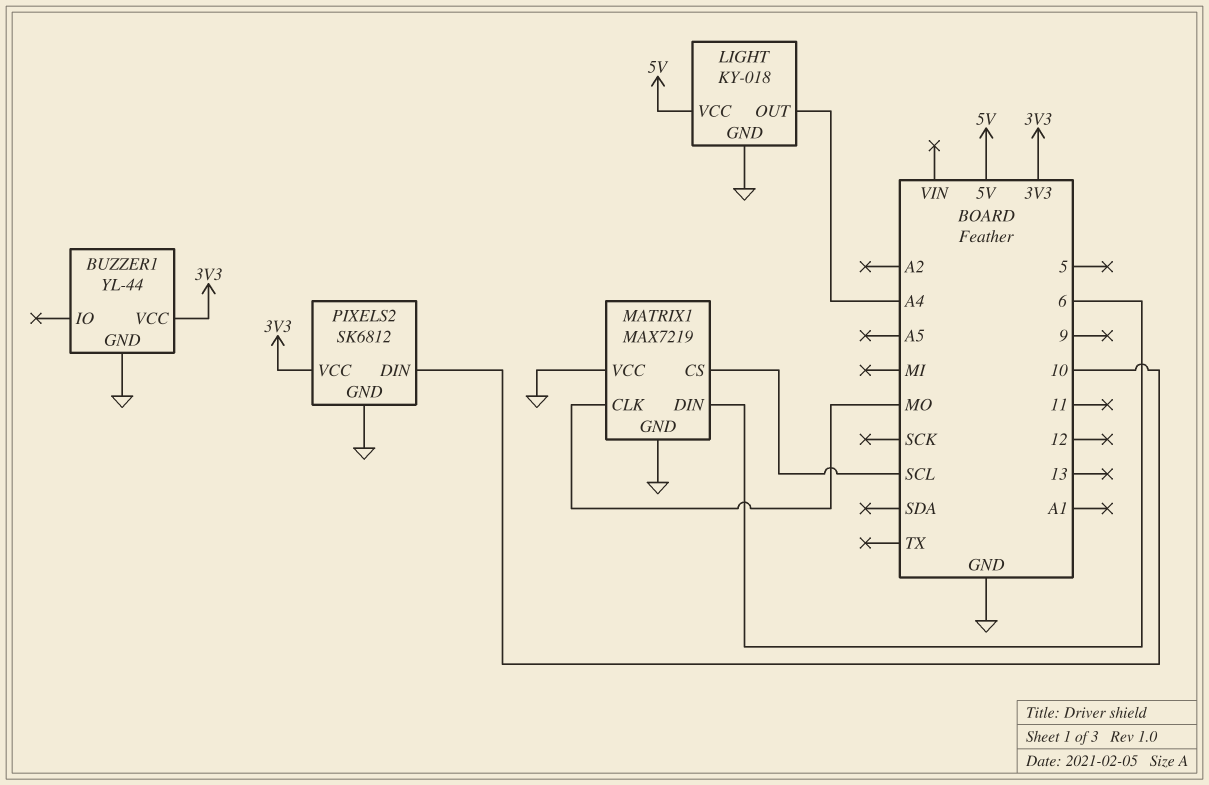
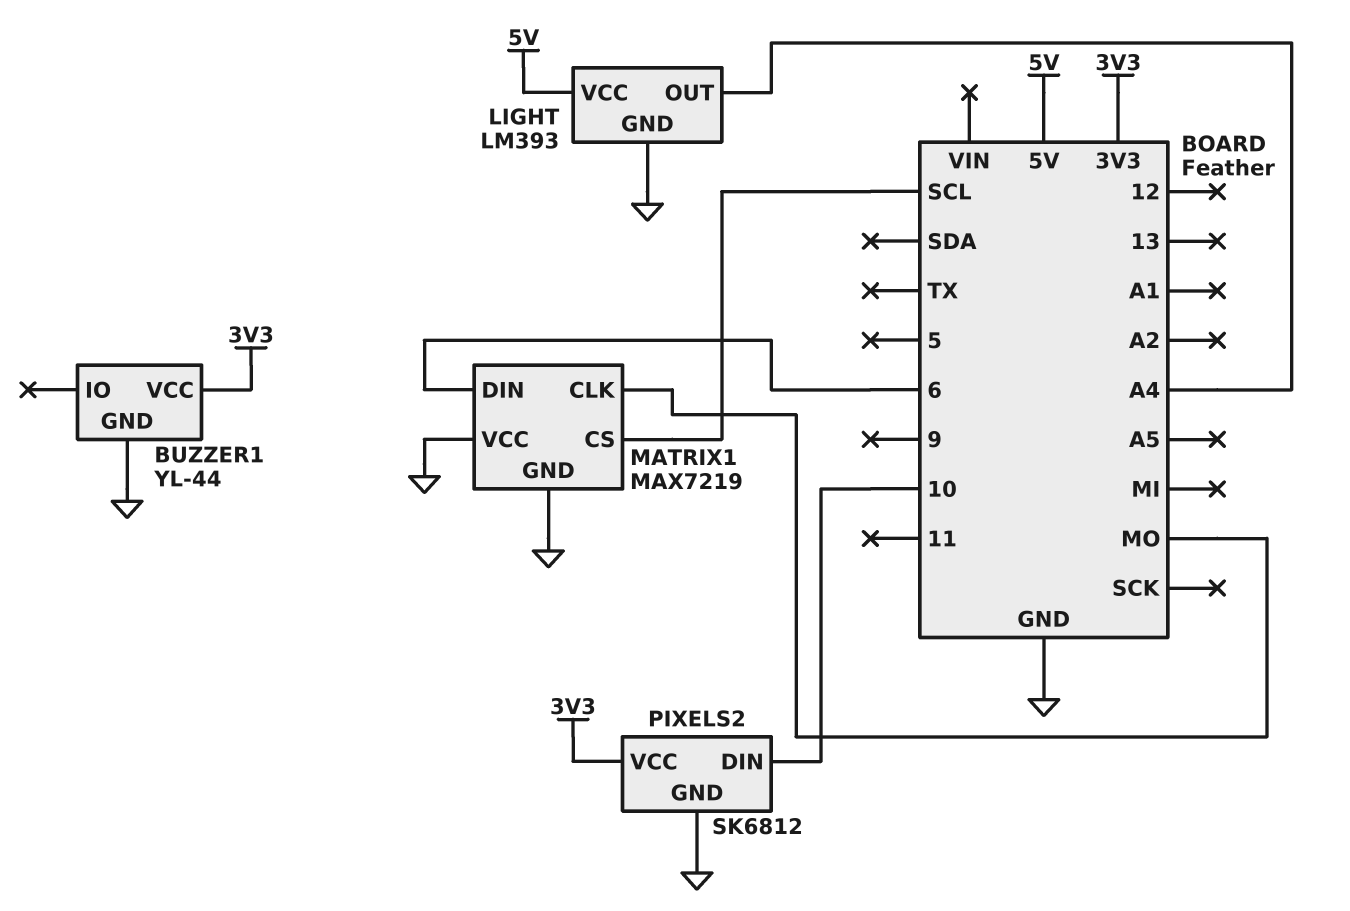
LIGHT: KY-018 -> LM393

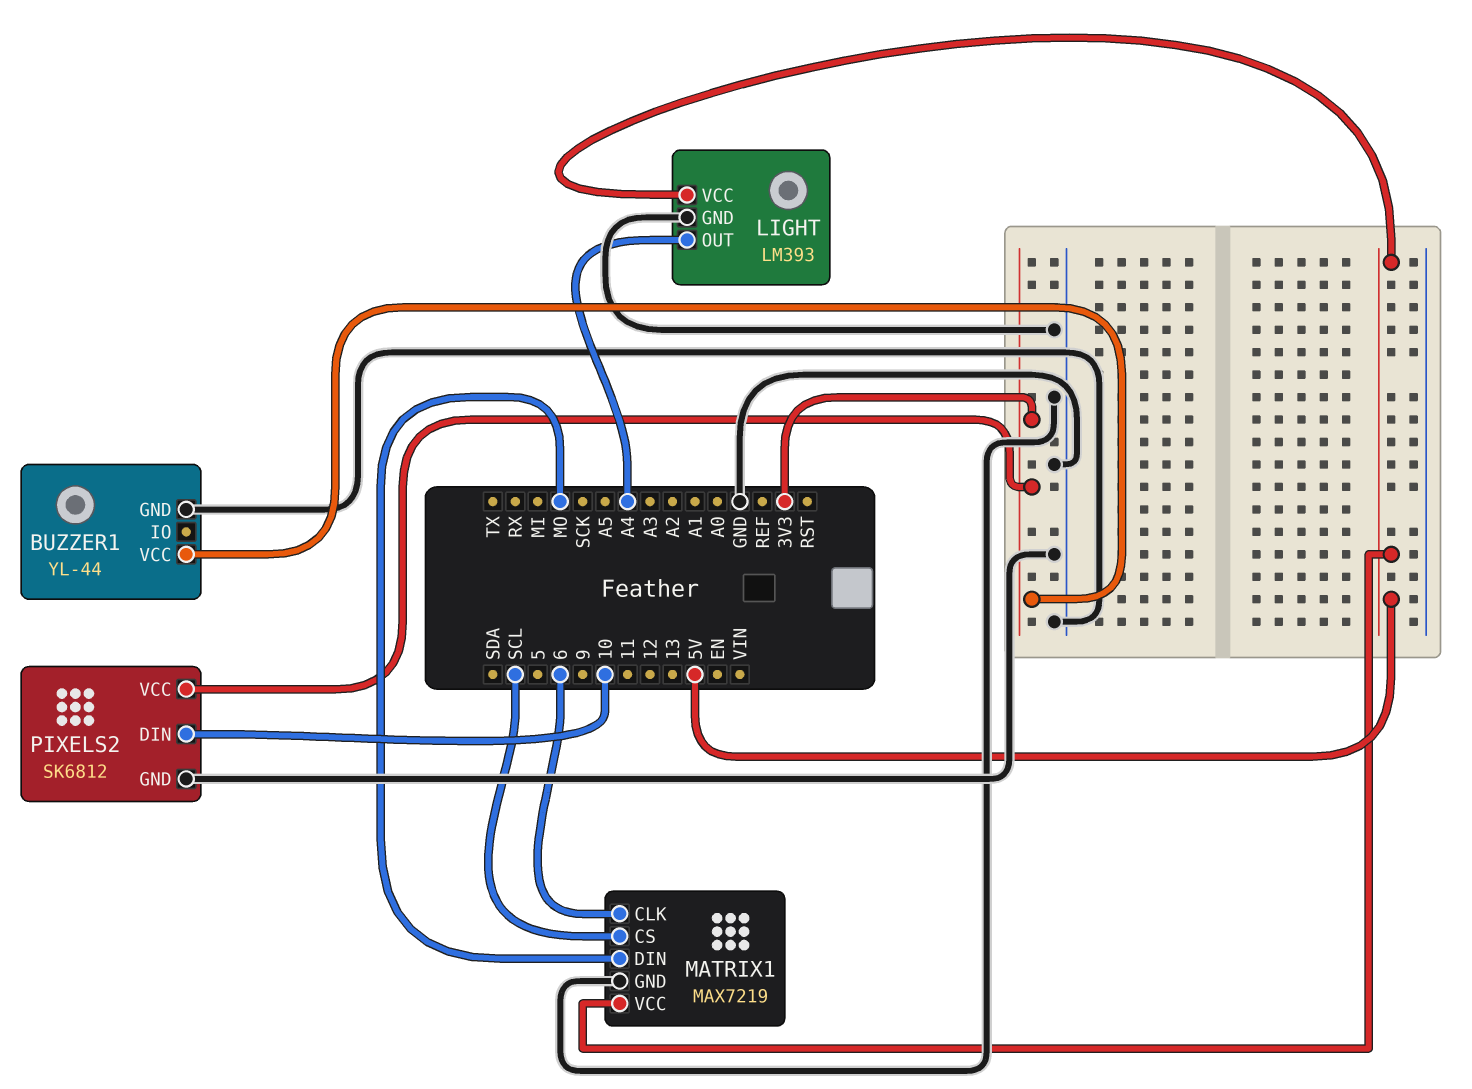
MATRIX1 pin CLK: MO -> 6
MATRIX1 pin DIN: 6 -> MO
MATRIX1 pin VCC: GND -> 5V

